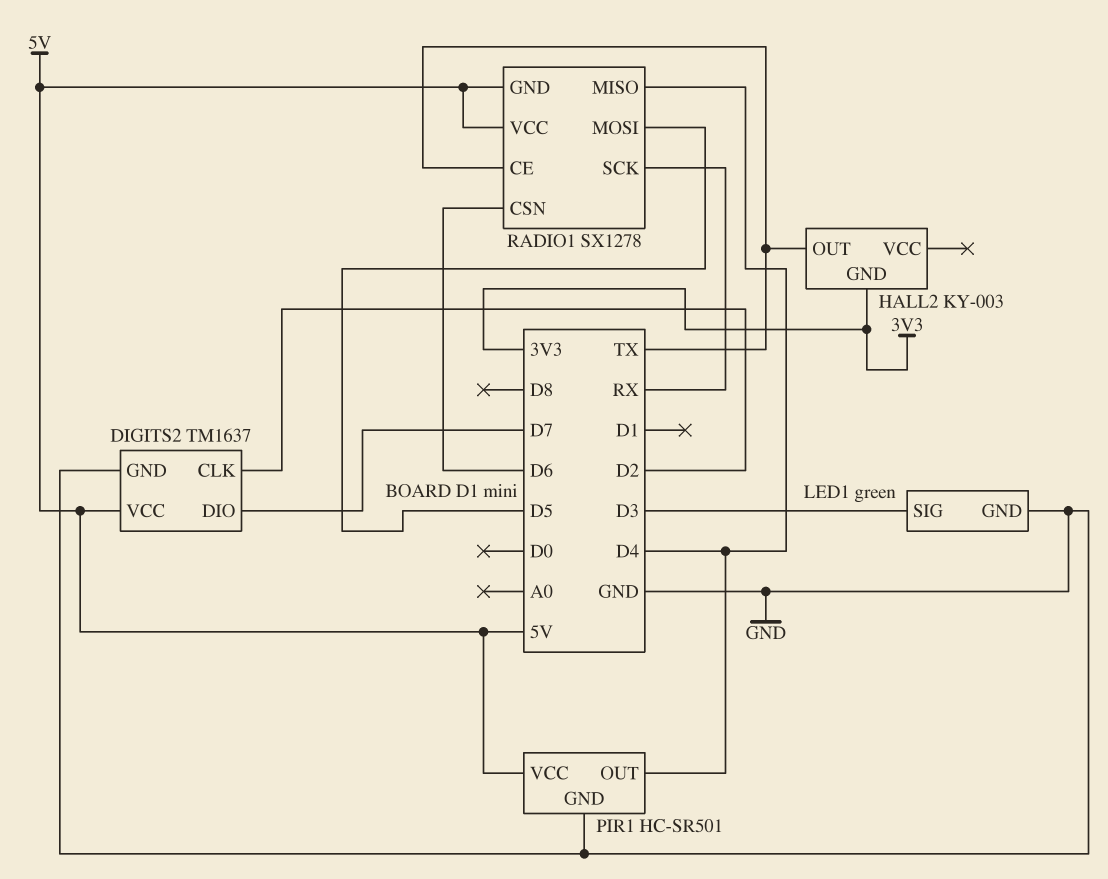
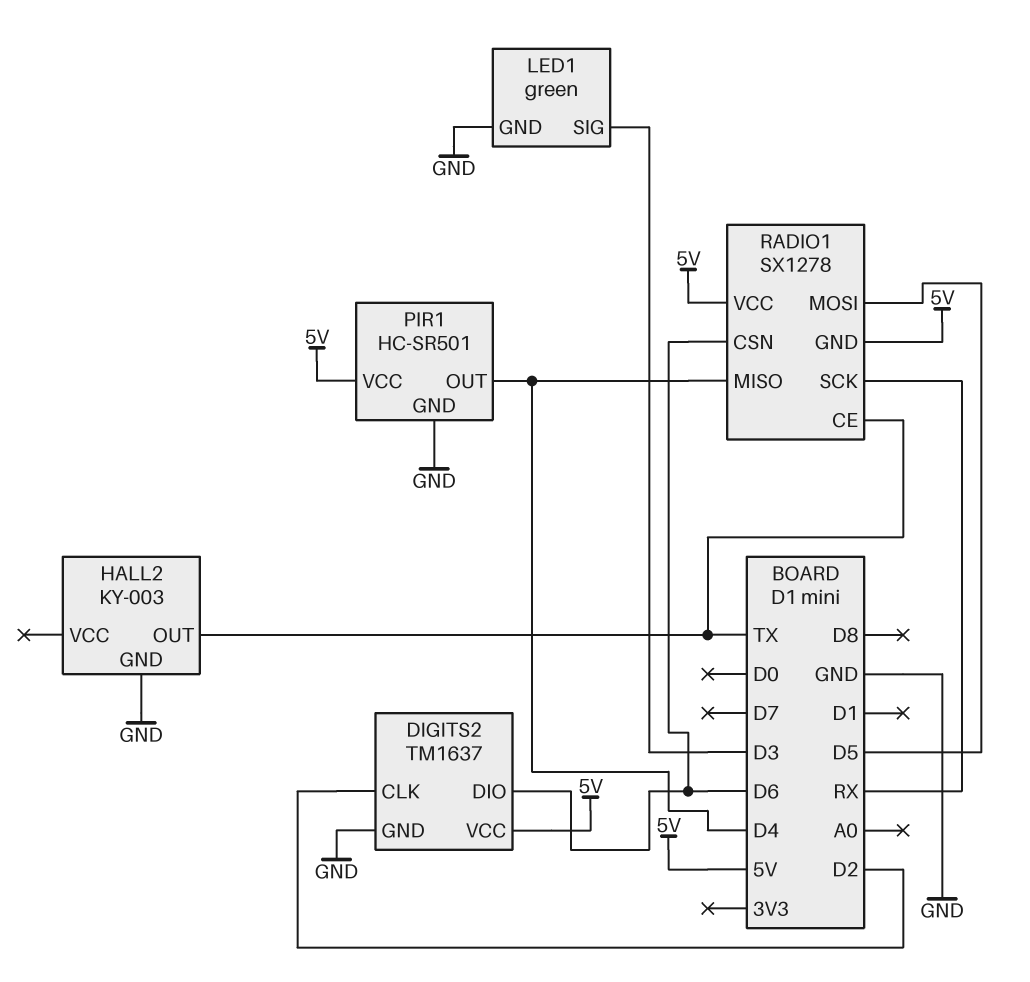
DIGITS2 pin DIO: D7 -> D6
HALL2 pin GND: 3V3 -> GND

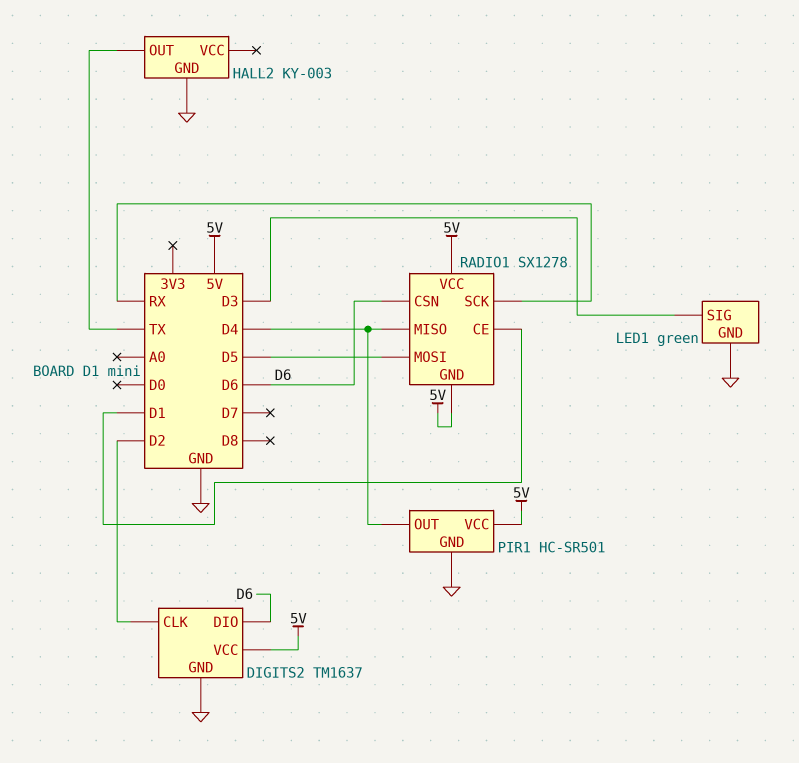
RADIO1 pin CE: TX -> D1

